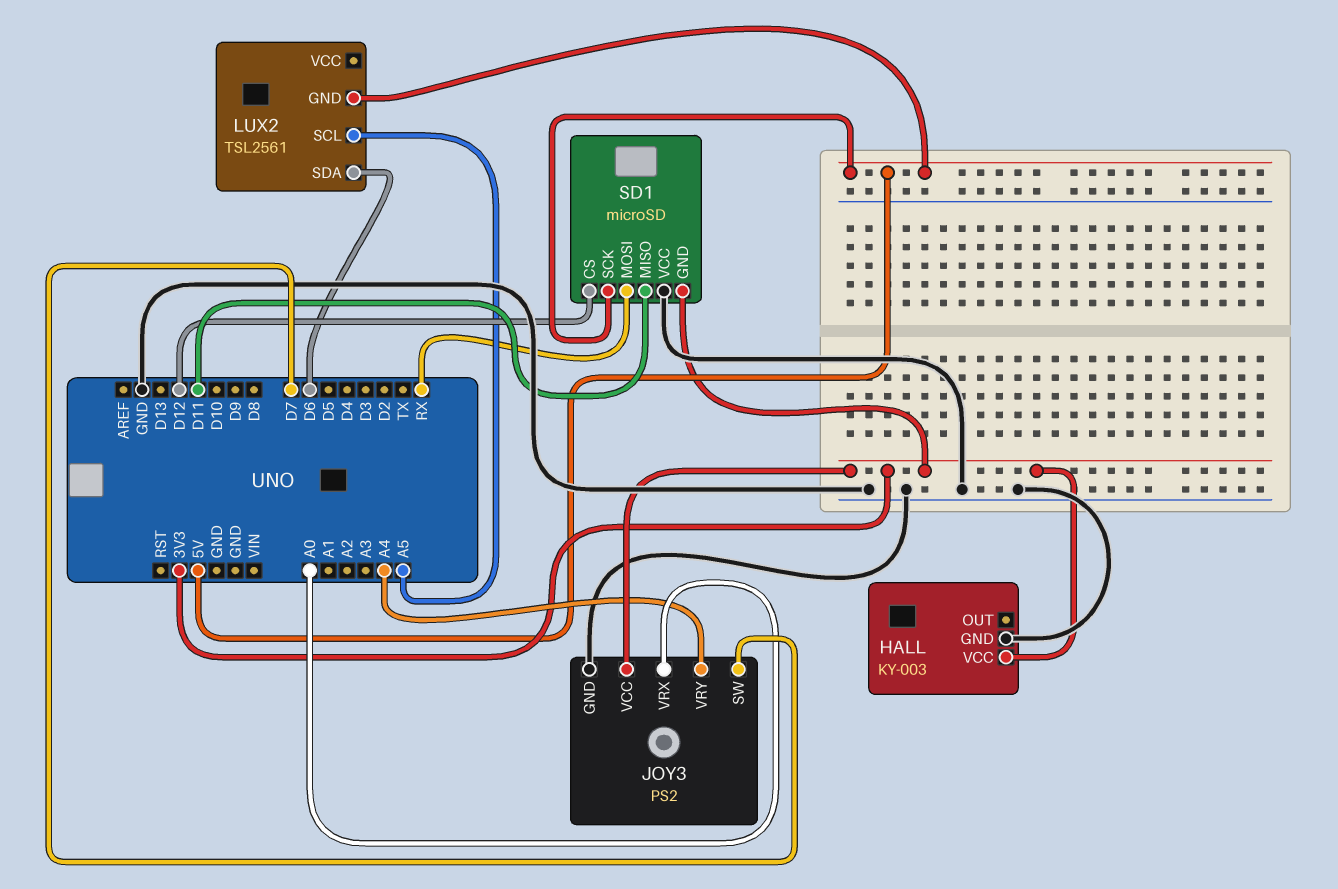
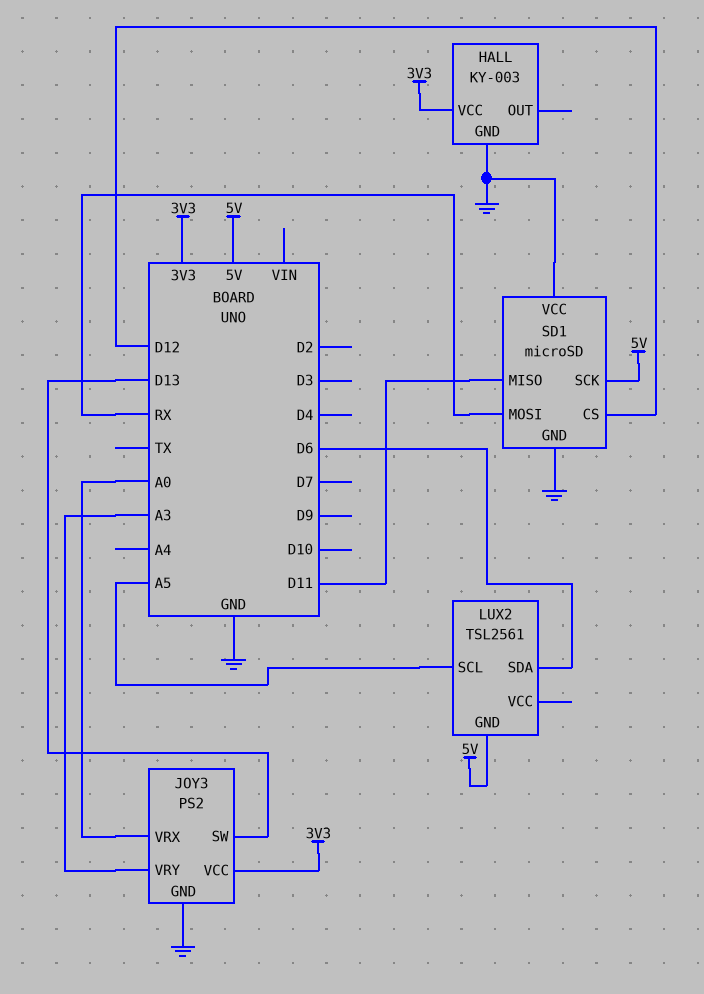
JOY3 pin SW: D7 -> D13
JOY3 pin VRY: A4 -> A3
SD1 pin GND: 3V3 -> GND

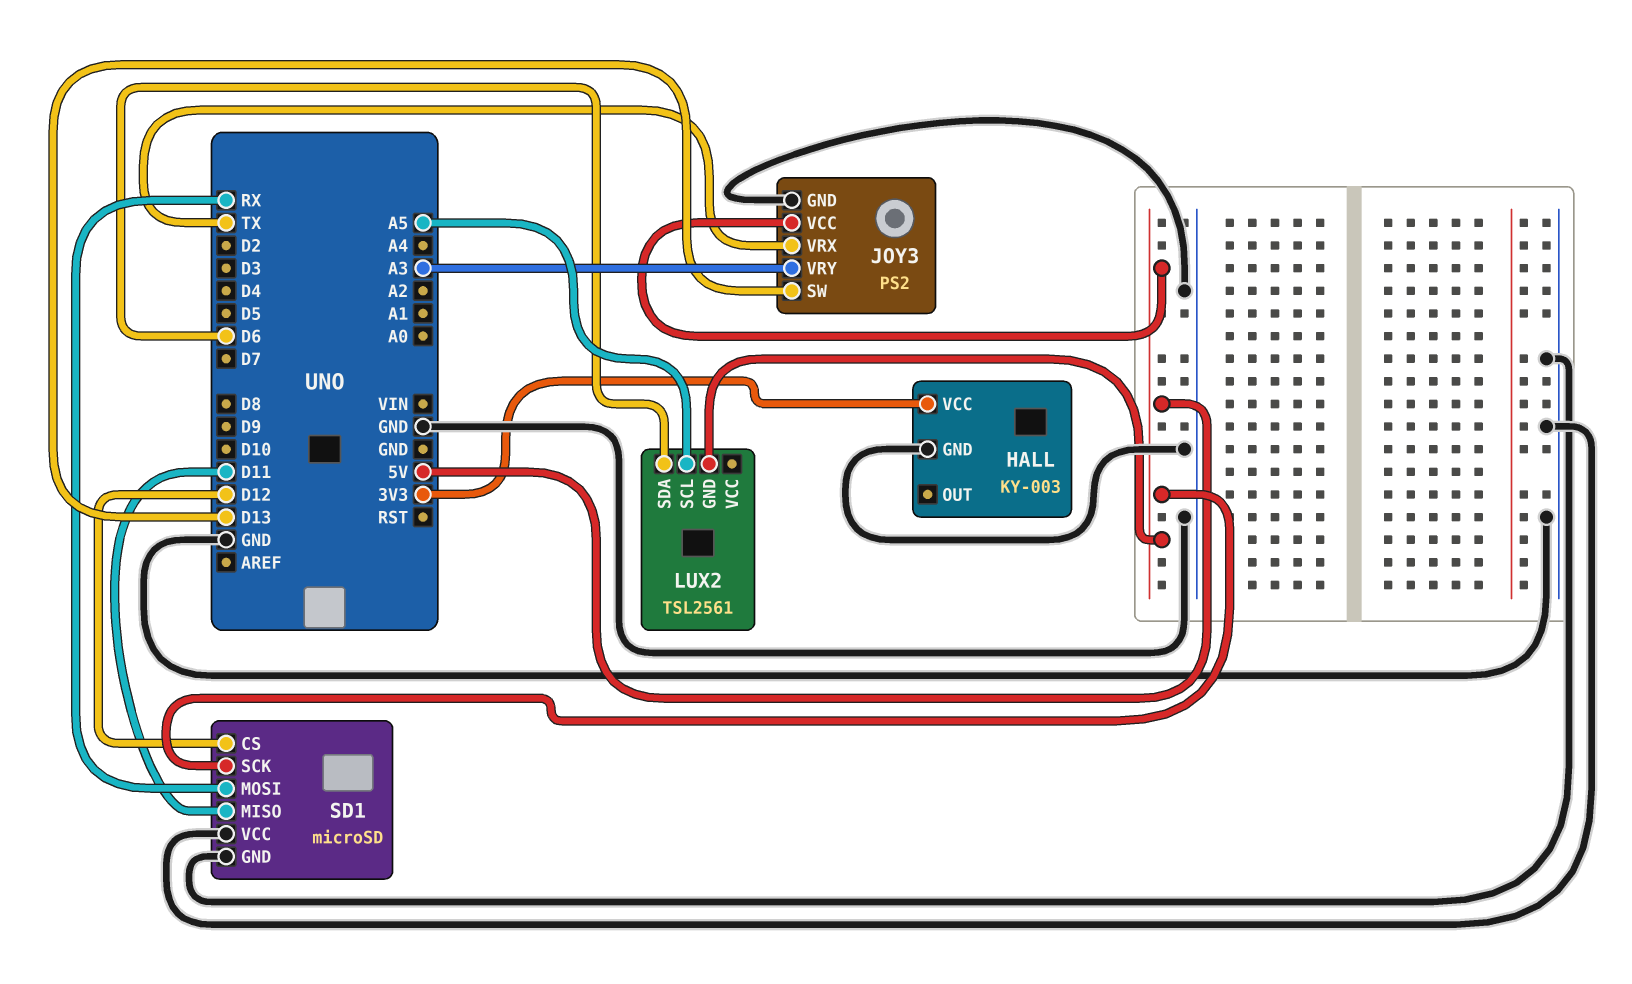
JOY3 pin VCC: 3V3 -> 5V
JOY3 pin VRX: A0 -> TX

